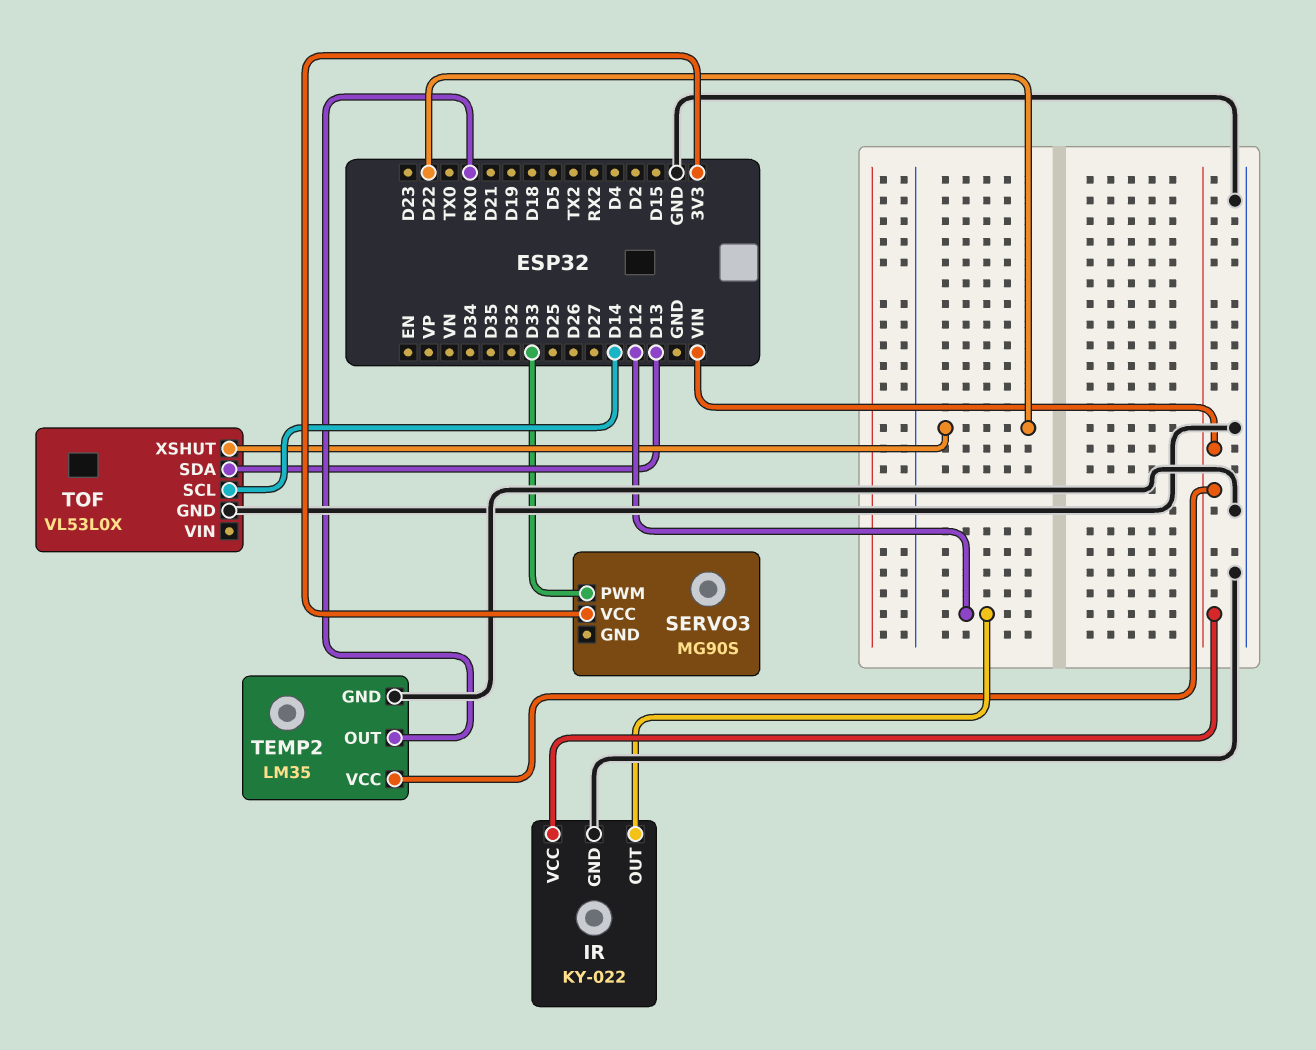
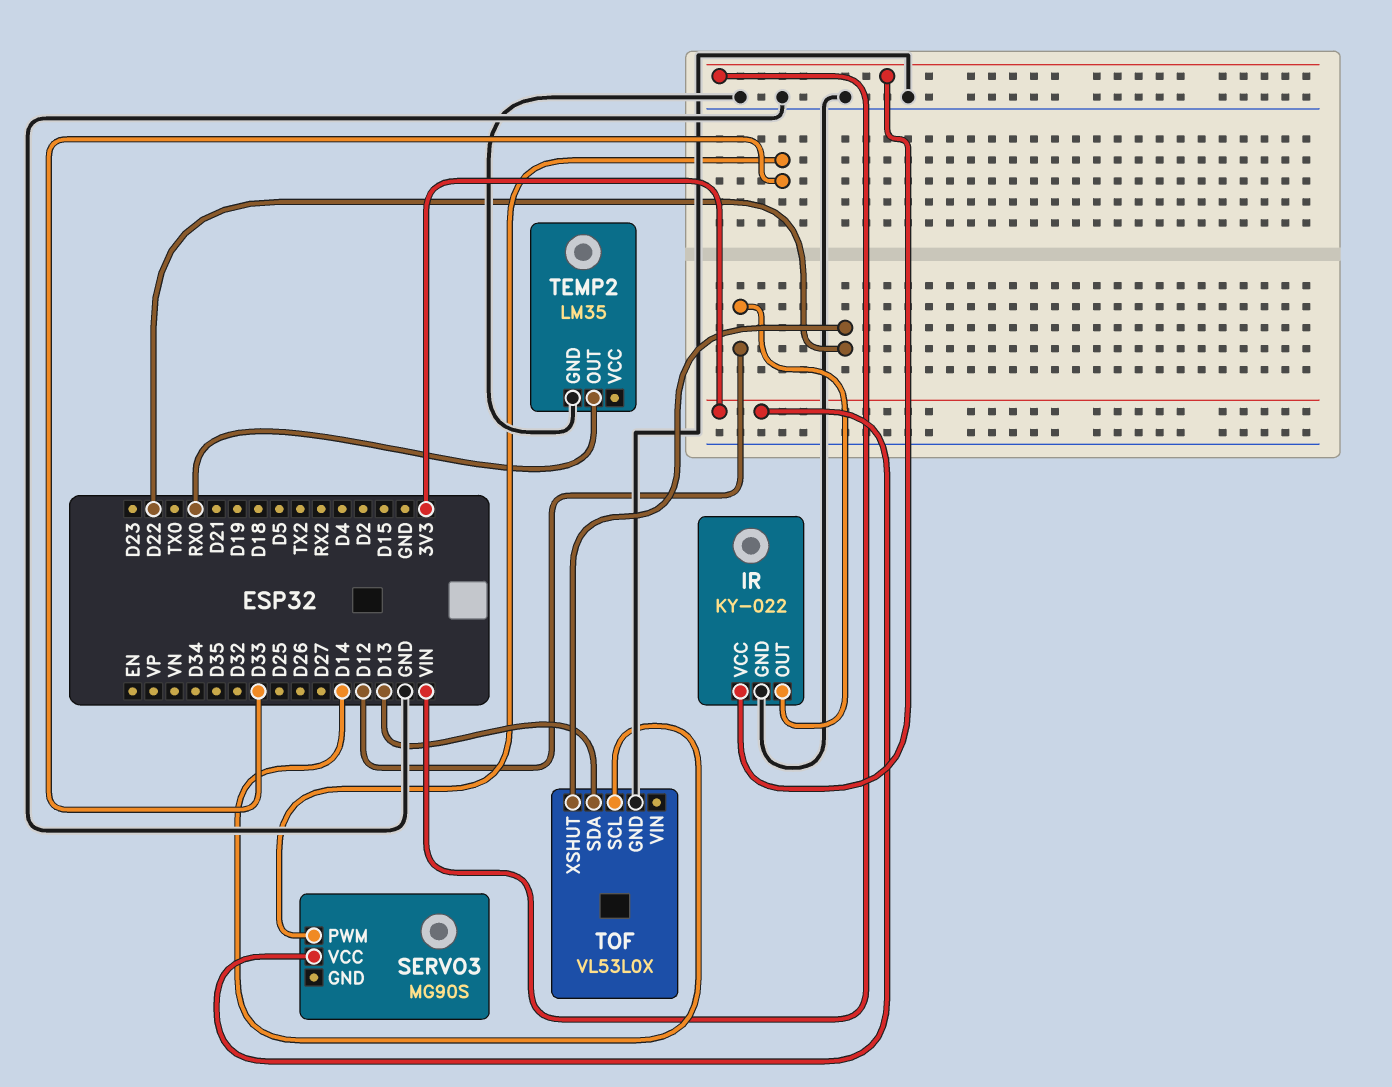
TEMP2 pin VCC: VIN -> none

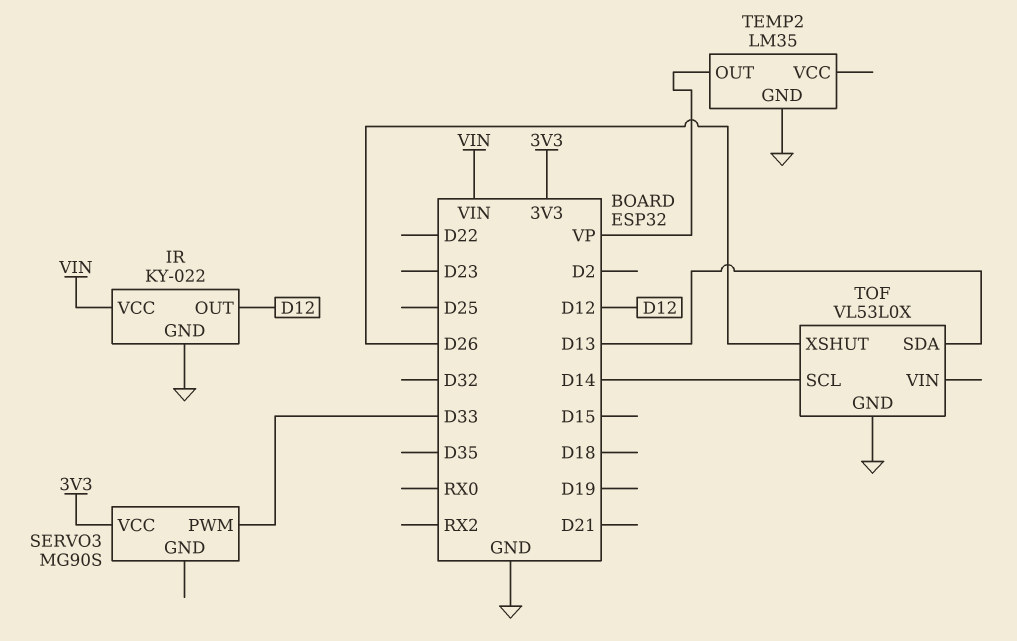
TEMP2 pin OUT: RX0 -> VP
TOF pin XSHUT: D22 -> D26

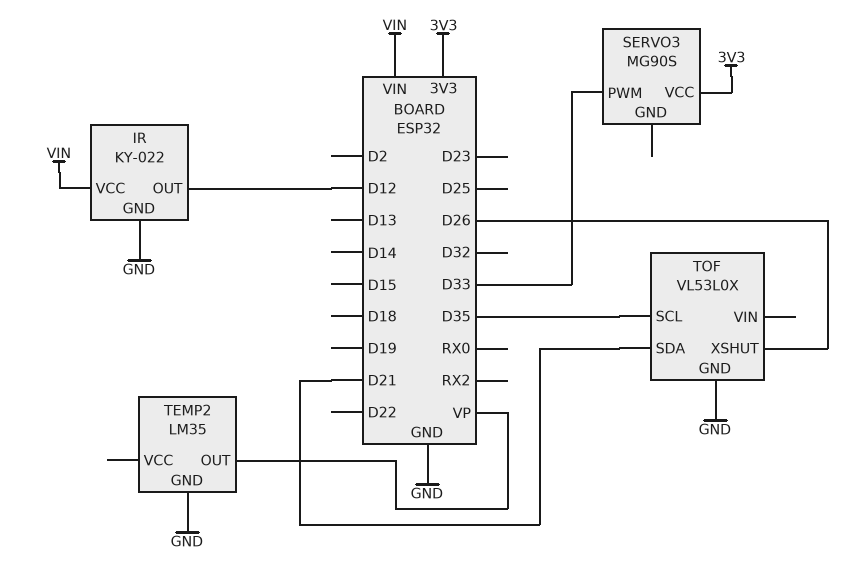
TOF pin SCL: D14 -> D35
TOF pin SDA: D13 -> D21

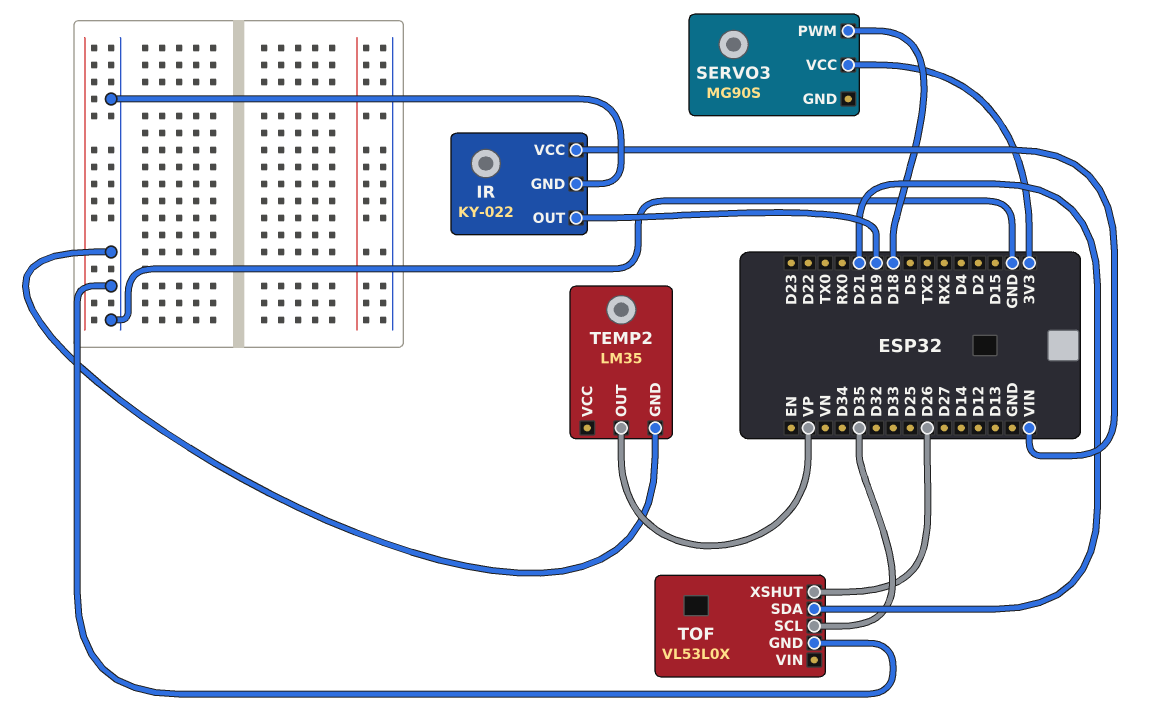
IR pin OUT: D12 -> D19
SERVO3 pin PWM: D33 -> D18

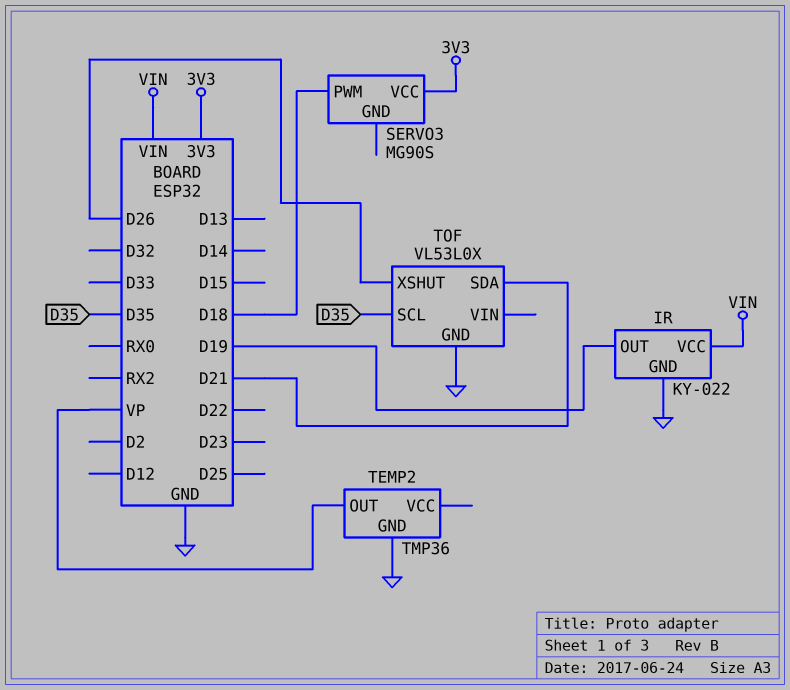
TEMP2: LM35 -> TMP36

